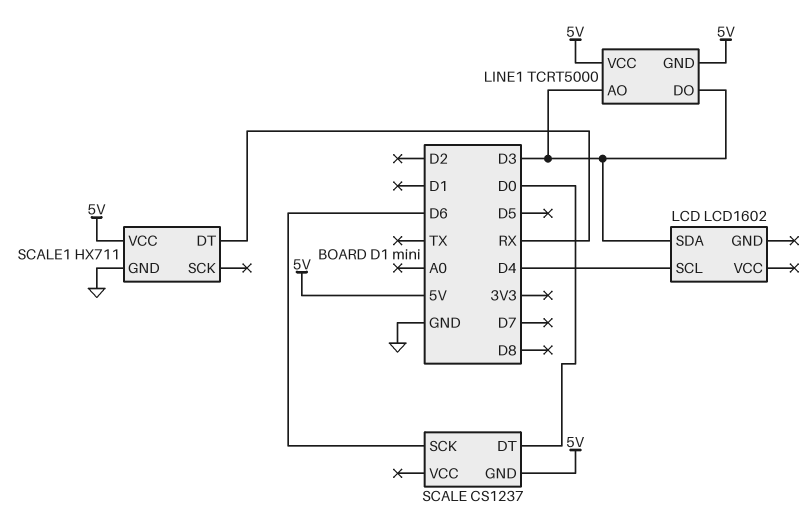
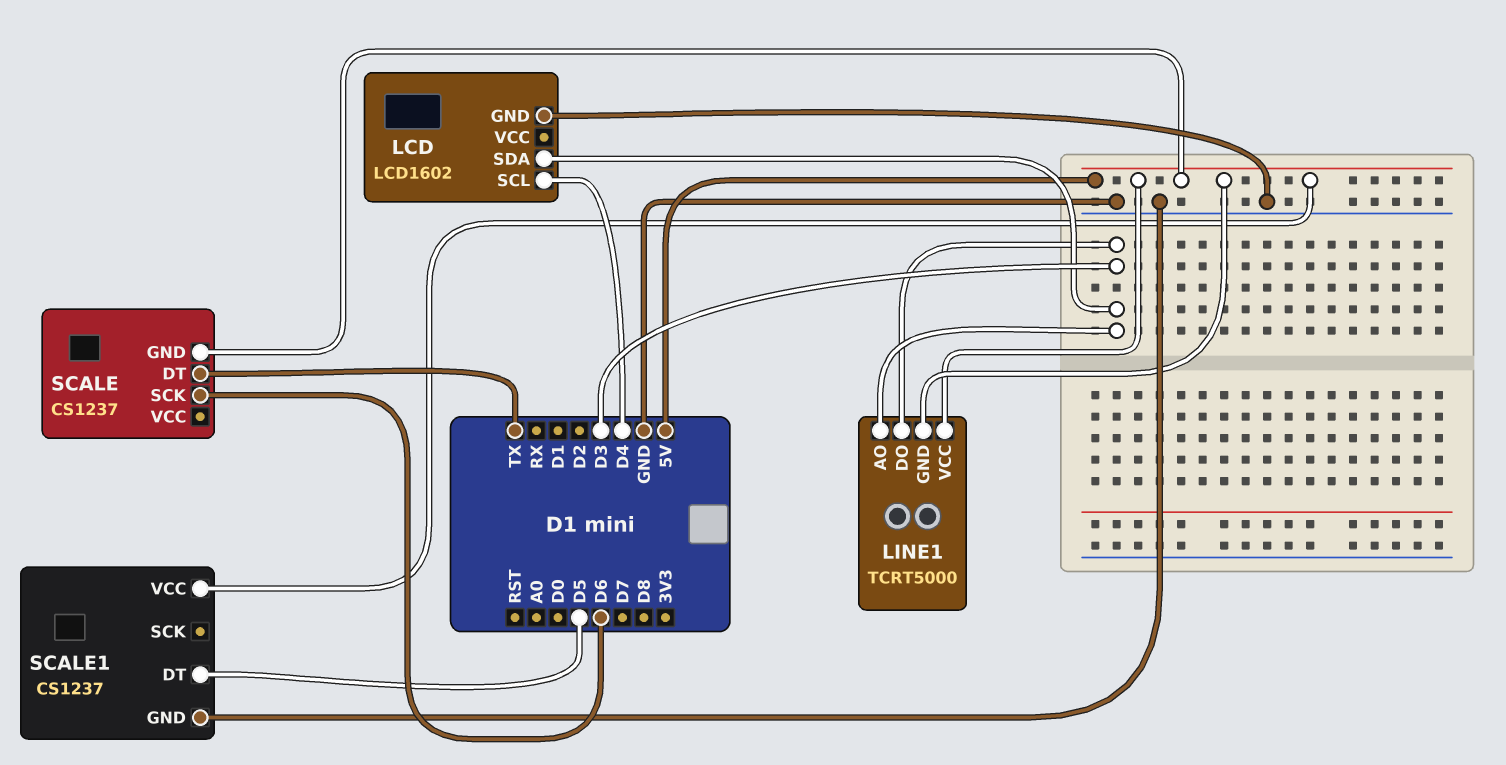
LCD pin GND: none -> GND
SCALE pin DT: D0 -> TX
SCALE1: HX711 -> CS1237
SCALE1 pin DT: RX -> D5

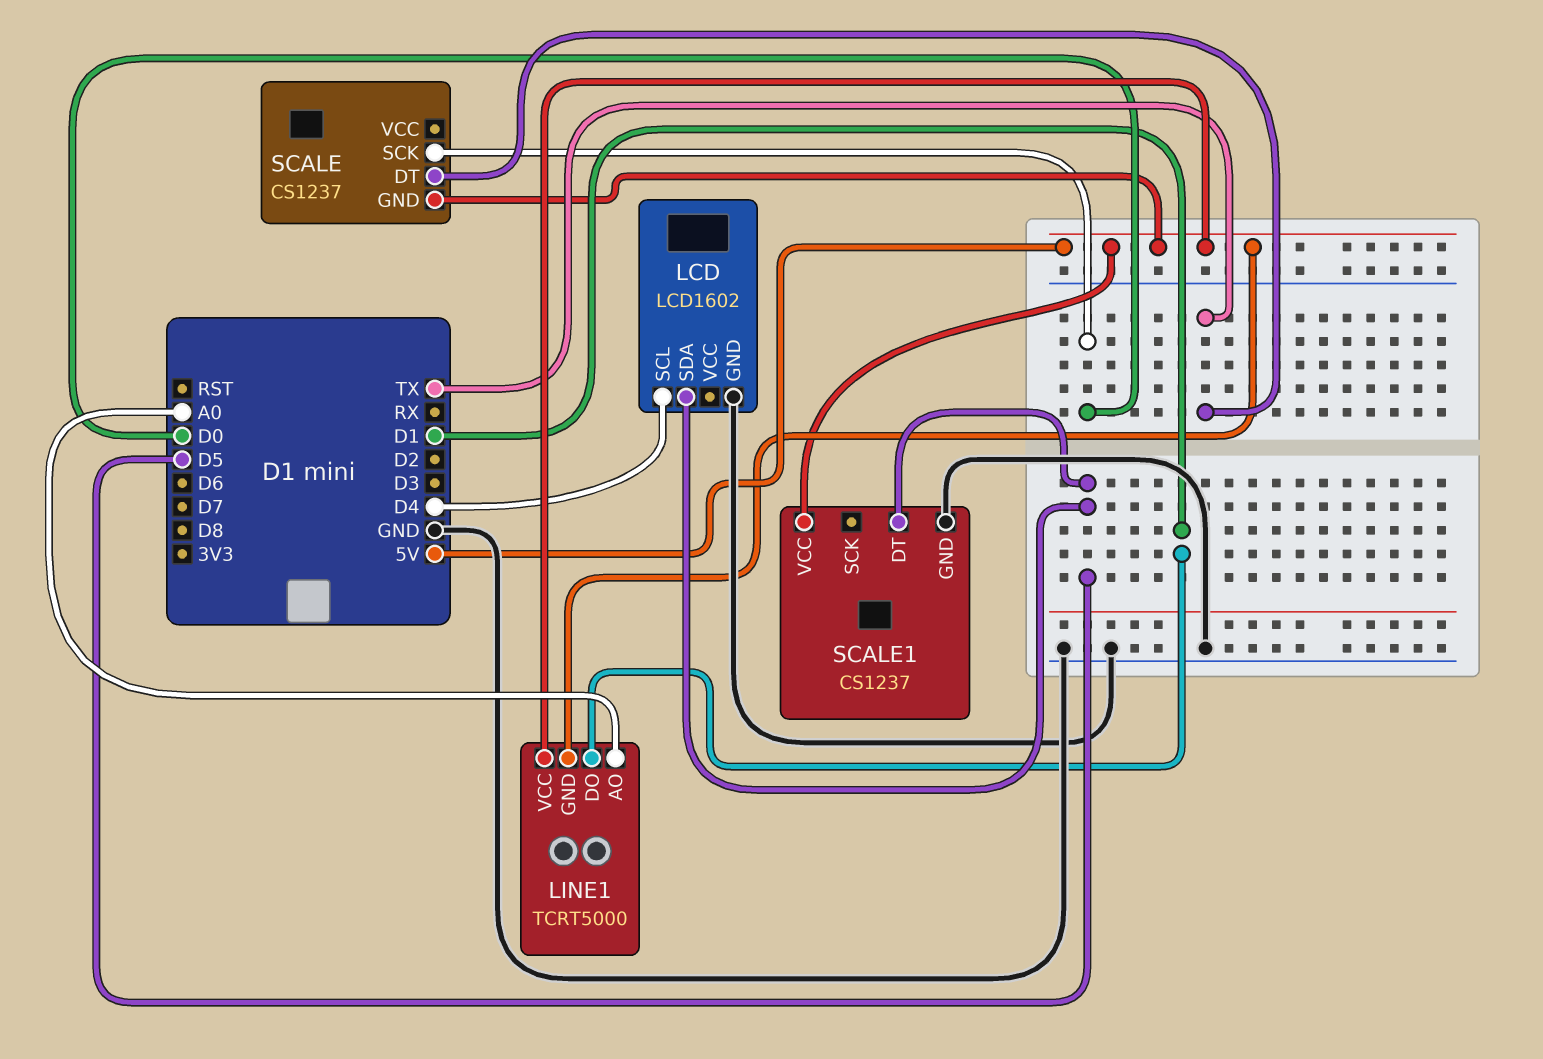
LCD pin SDA: D3 -> D5
LINE1 pin AO: D3 -> A0
LINE1 pin DO: D3 -> D1
SCALE pin SCK: D6 -> D0

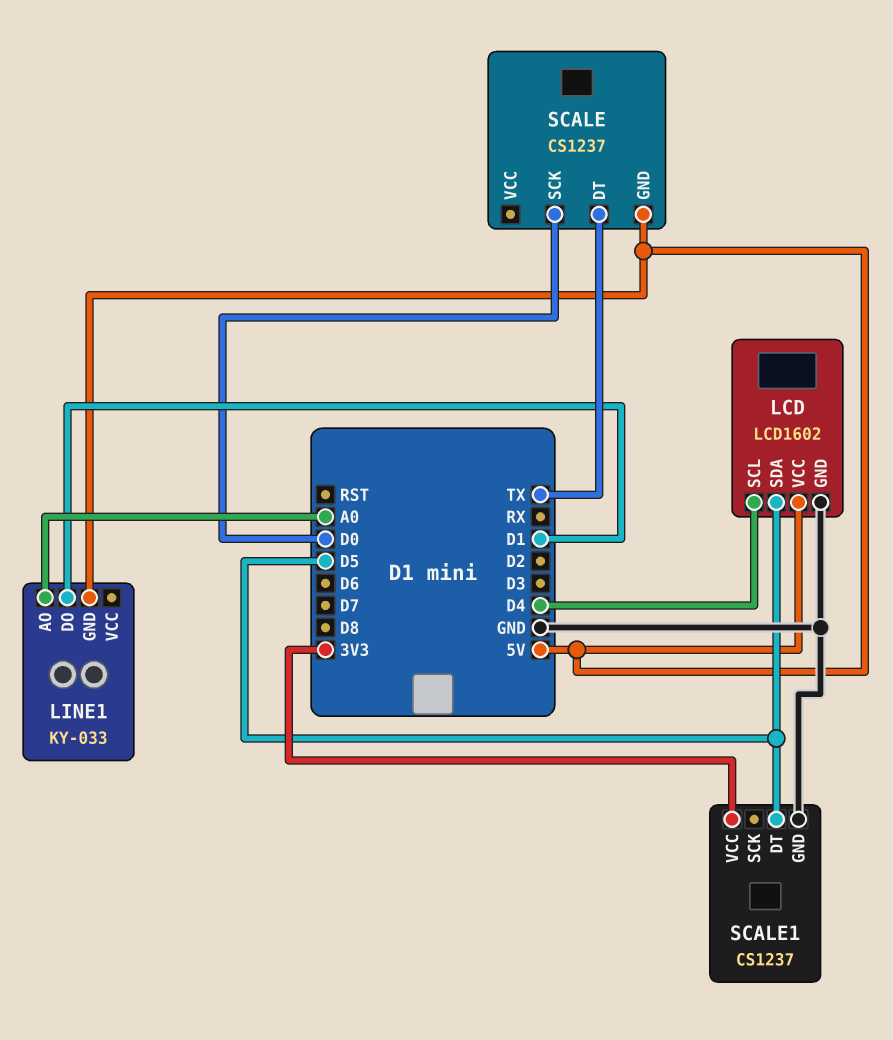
LCD pin VCC: none -> 5V
LINE1: TCRT5000 -> KY-033
LINE1 pin VCC: 5V -> none
SCALE1 pin VCC: 5V -> 3V3

